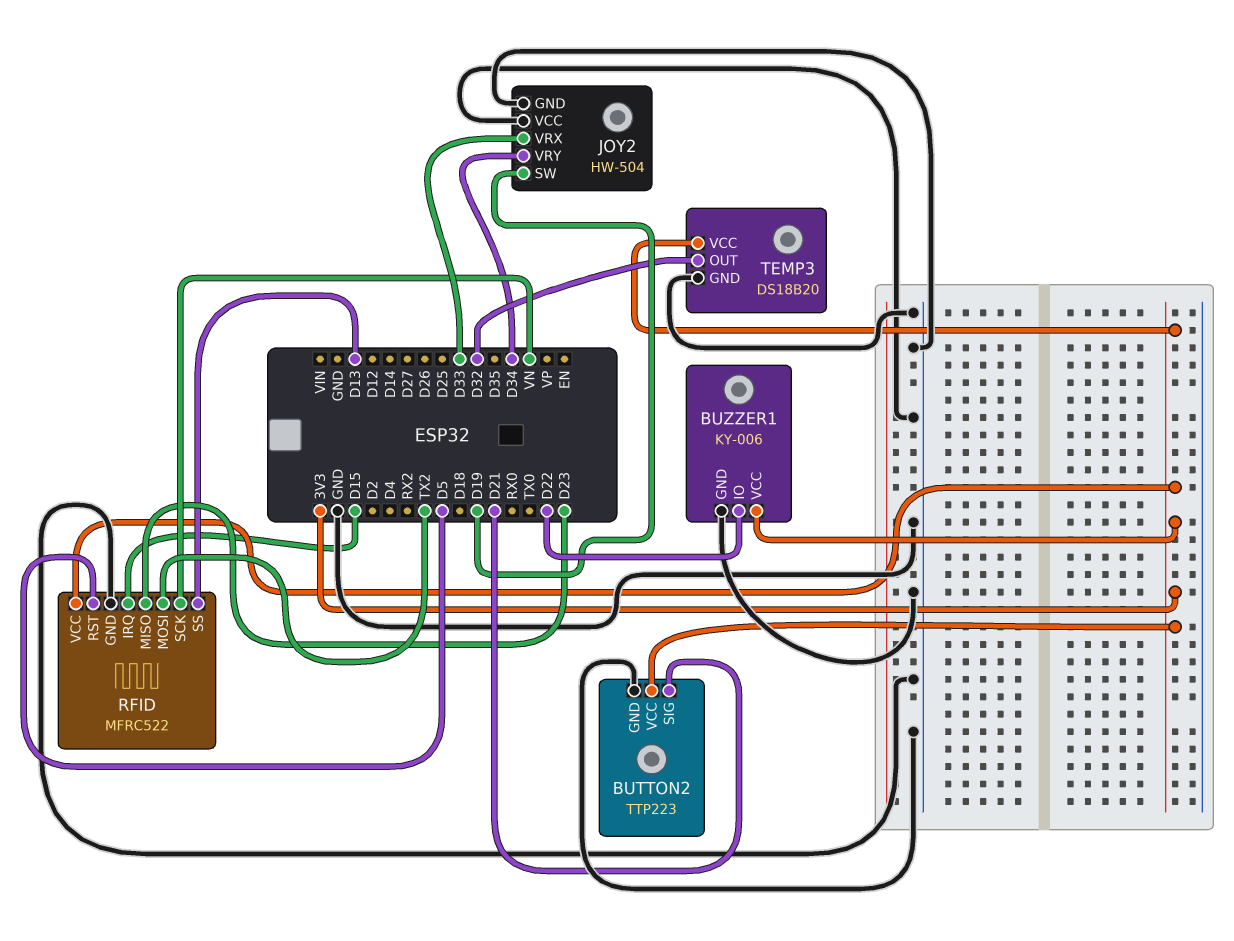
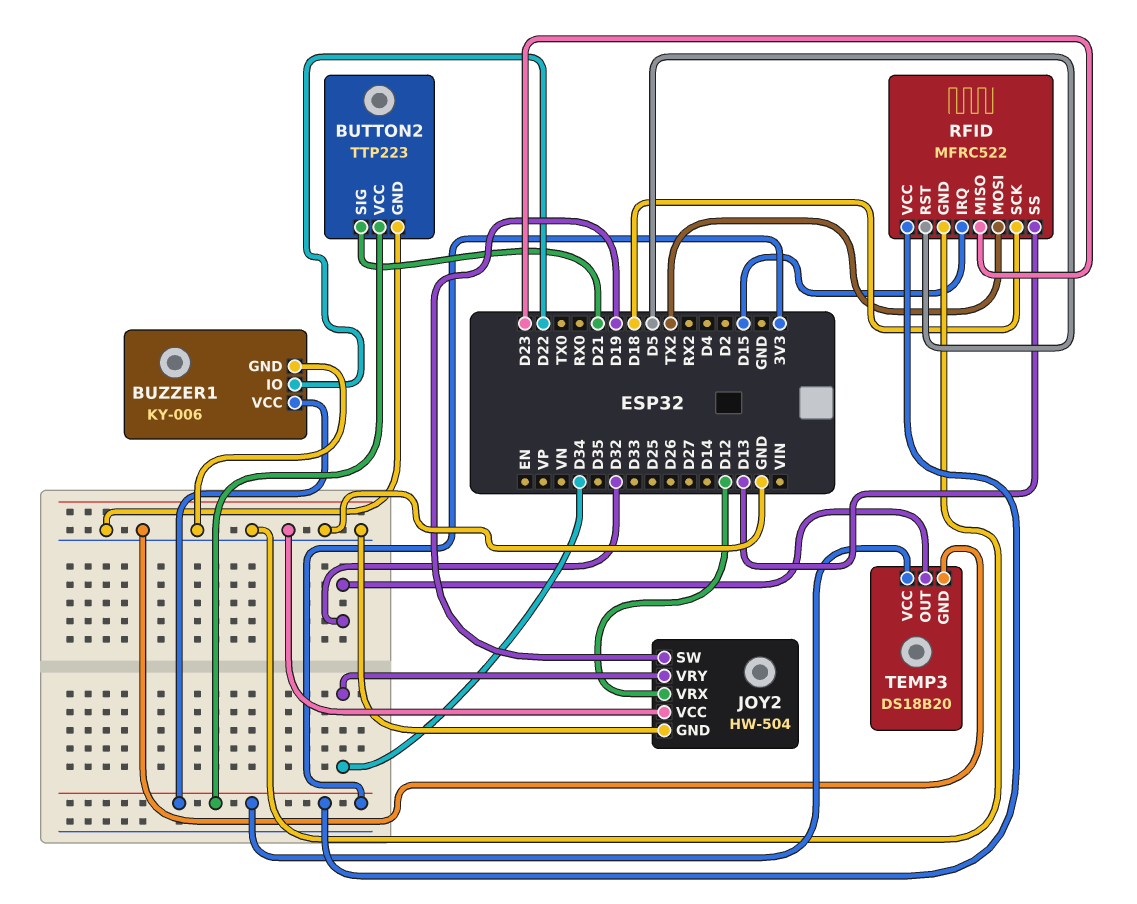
JOY2 pin VRX: D33 -> D12
RFID pin SCK: VN -> D18

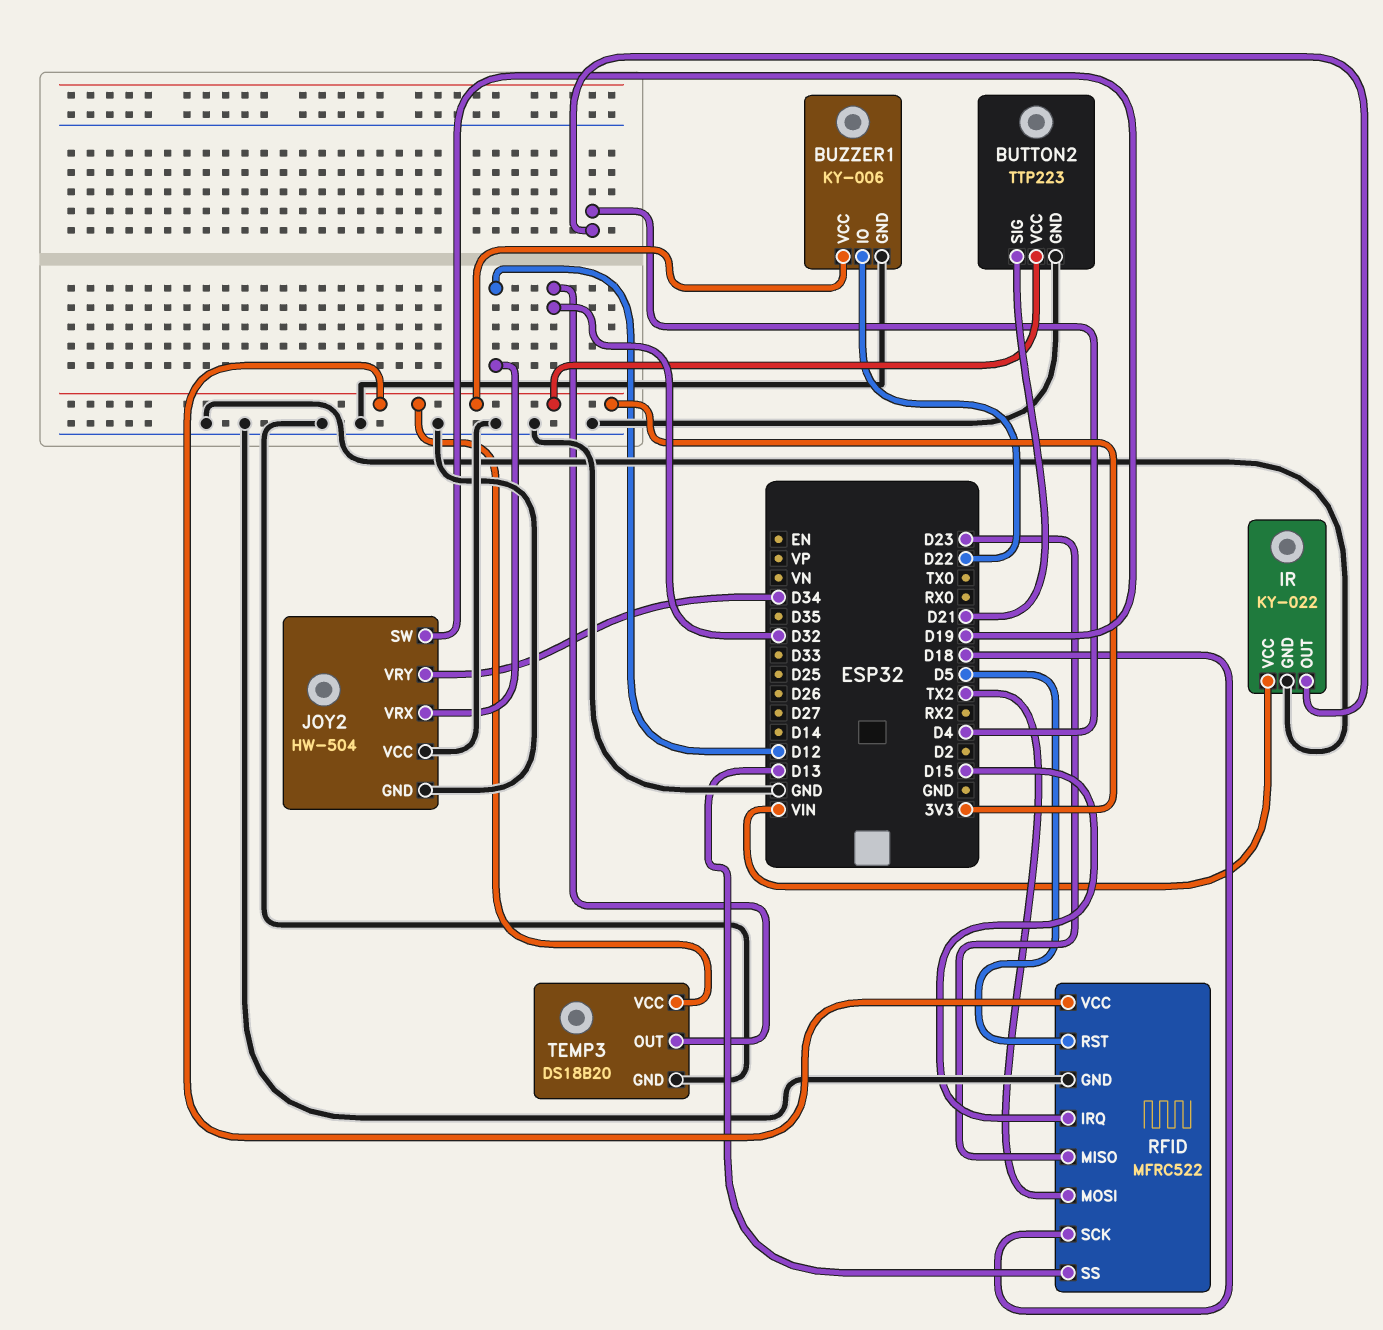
IR: none -> KY-022
IR pin GND: none -> GND
IR pin OUT: none -> D4
IR pin VCC: none -> VIN

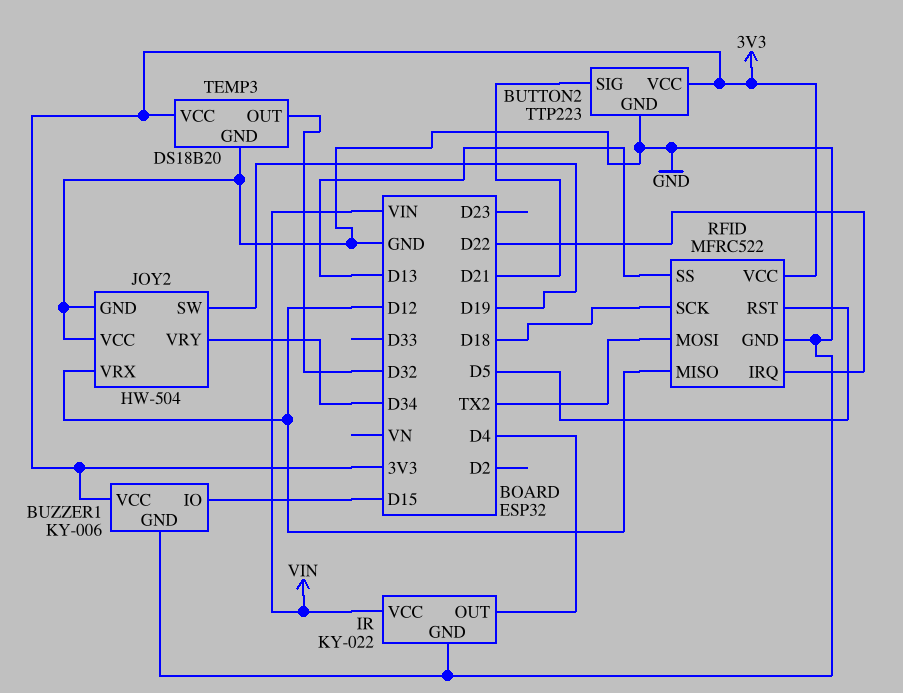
BUZZER1 pin IO: D22 -> D15
RFID pin IRQ: D15 -> D22
RFID pin MISO: D23 -> D12

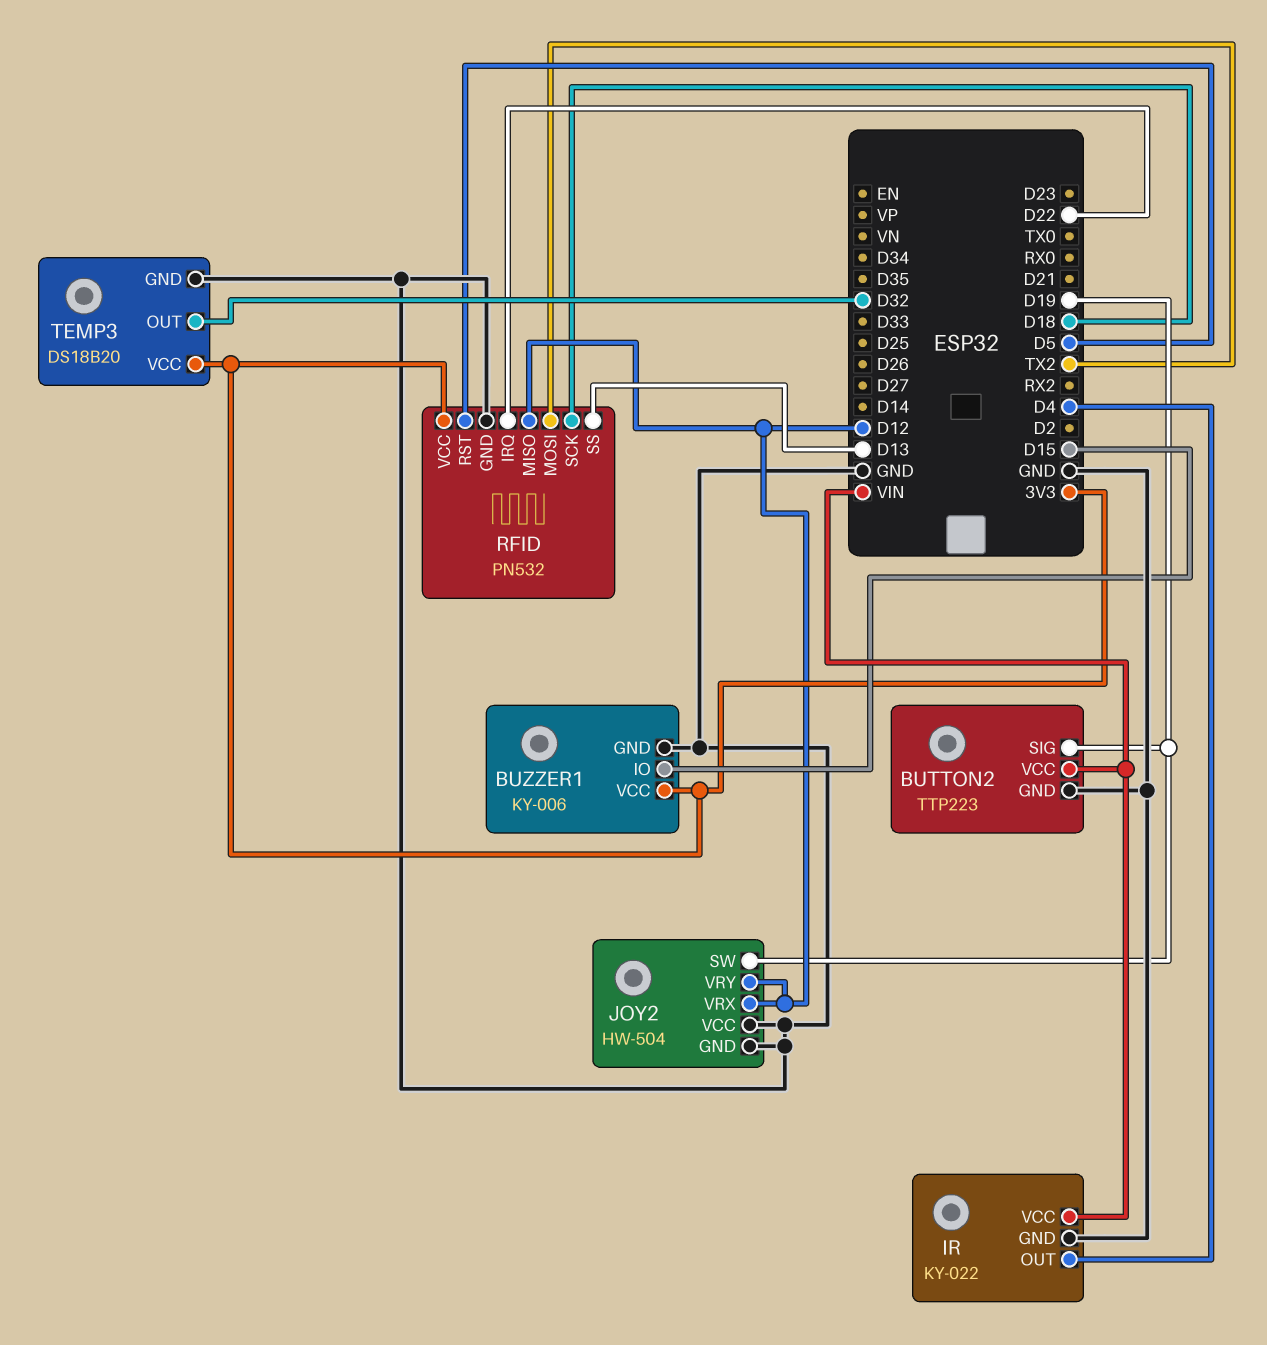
BUTTON2 pin SIG: D21 -> D19
BUTTON2 pin VCC: 3V3 -> VIN
JOY2 pin VRY: D34 -> D12
RFID: MFRC522 -> PN532

